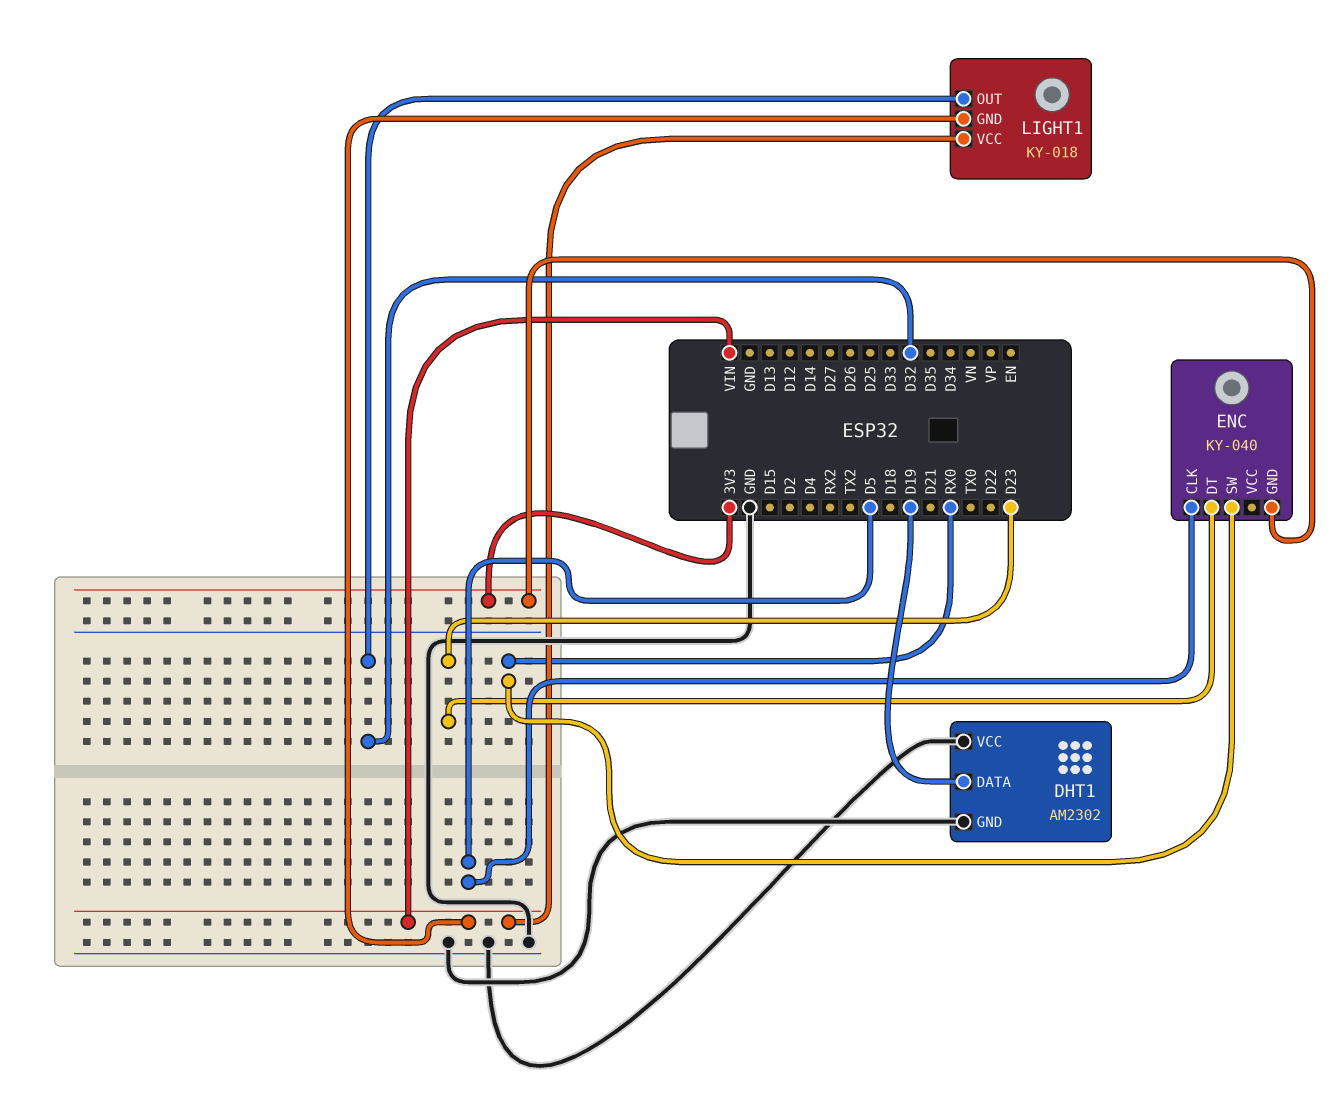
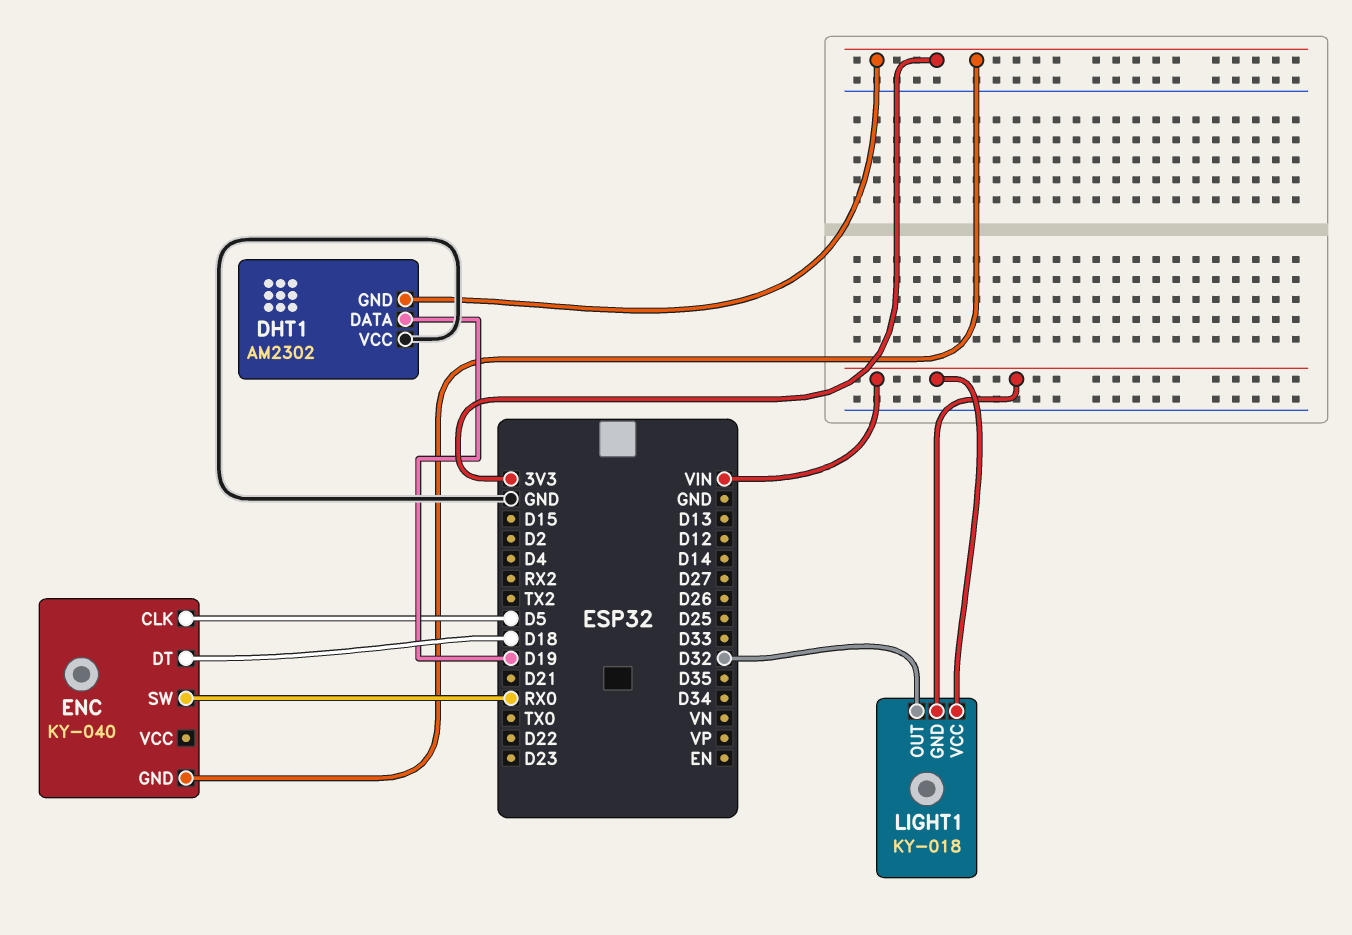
DHT1 pin GND: GND -> 3V3
ENC pin DT: D23 -> D18

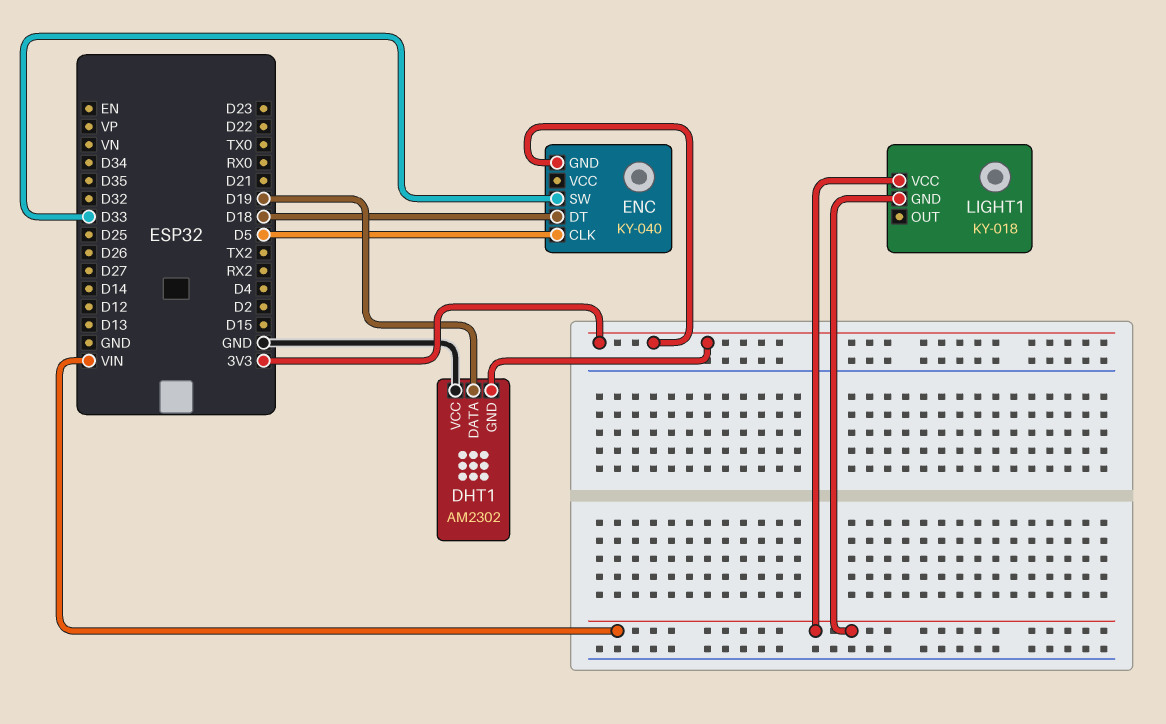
ENC pin SW: RX0 -> D33
LIGHT1 pin OUT: D32 -> none

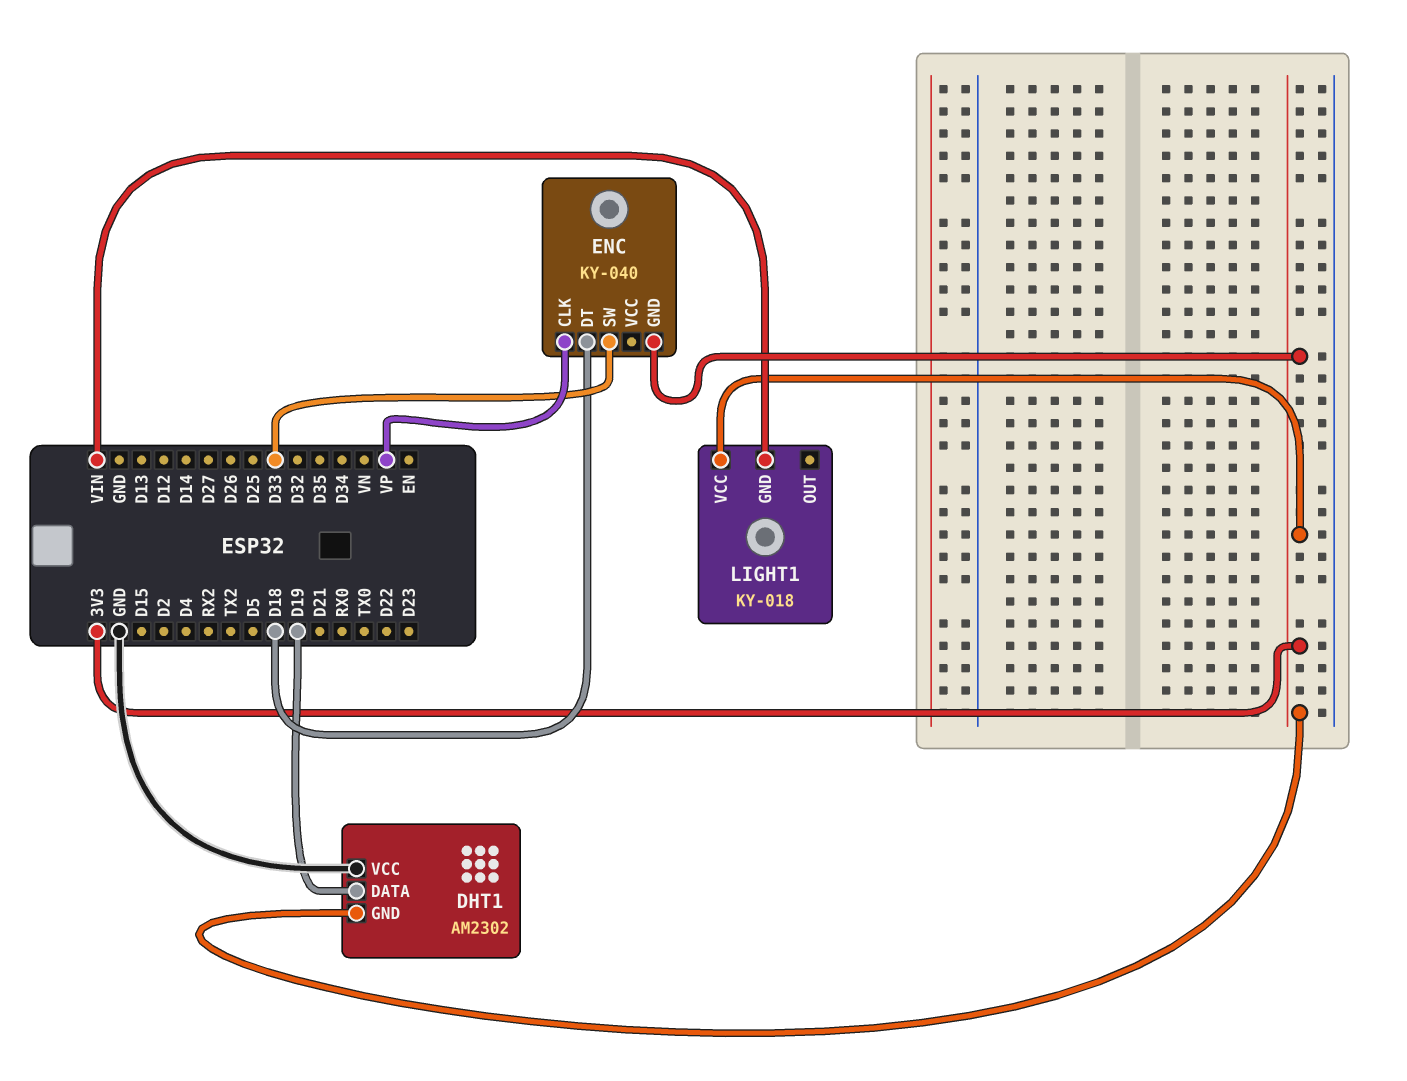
ENC pin CLK: D5 -> VP
LIGHT1 pin VCC: VIN -> 3V3

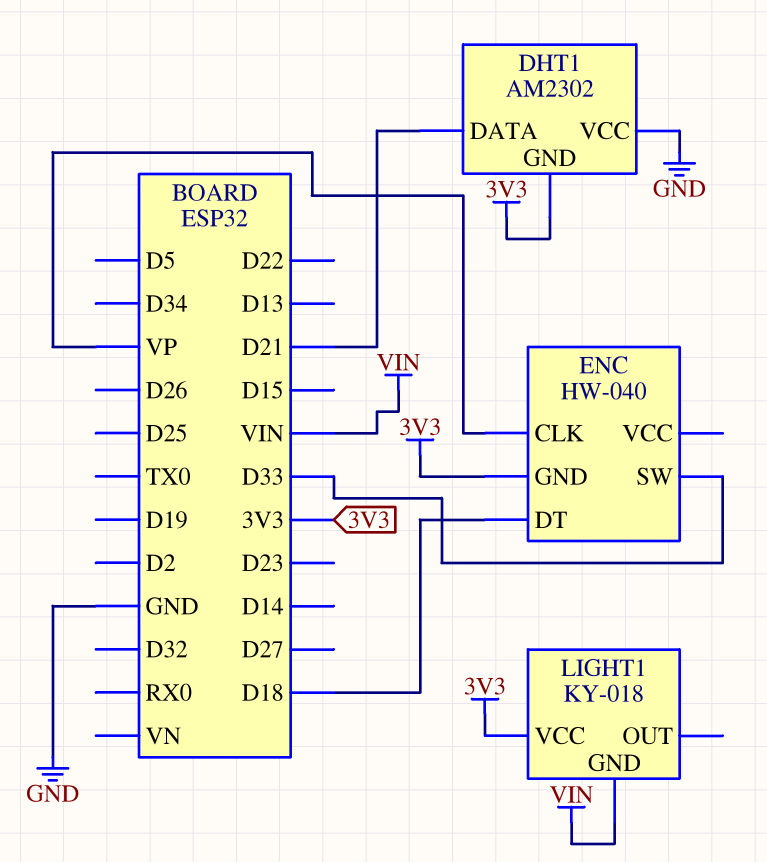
DHT1 pin DATA: D19 -> D21
ENC: KY-040 -> HW-040

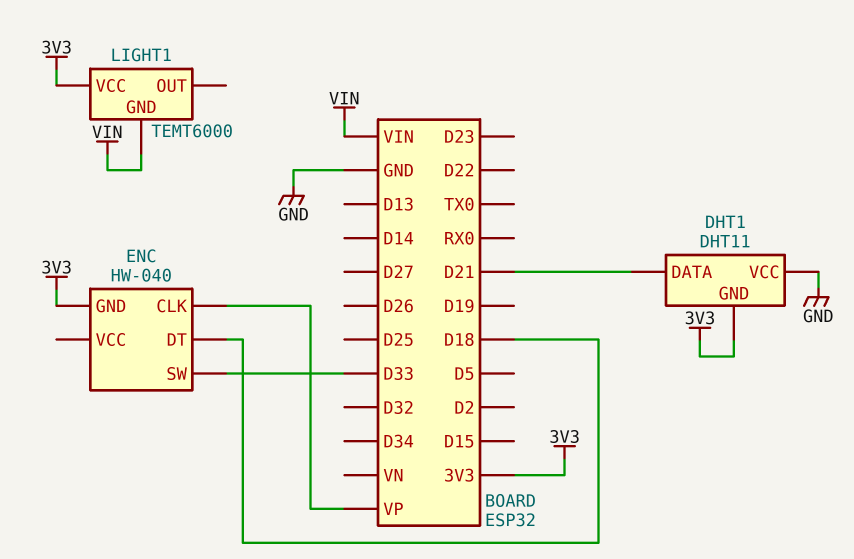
DHT1: AM2302 -> DHT11
LIGHT1: KY-018 -> TEMT6000

